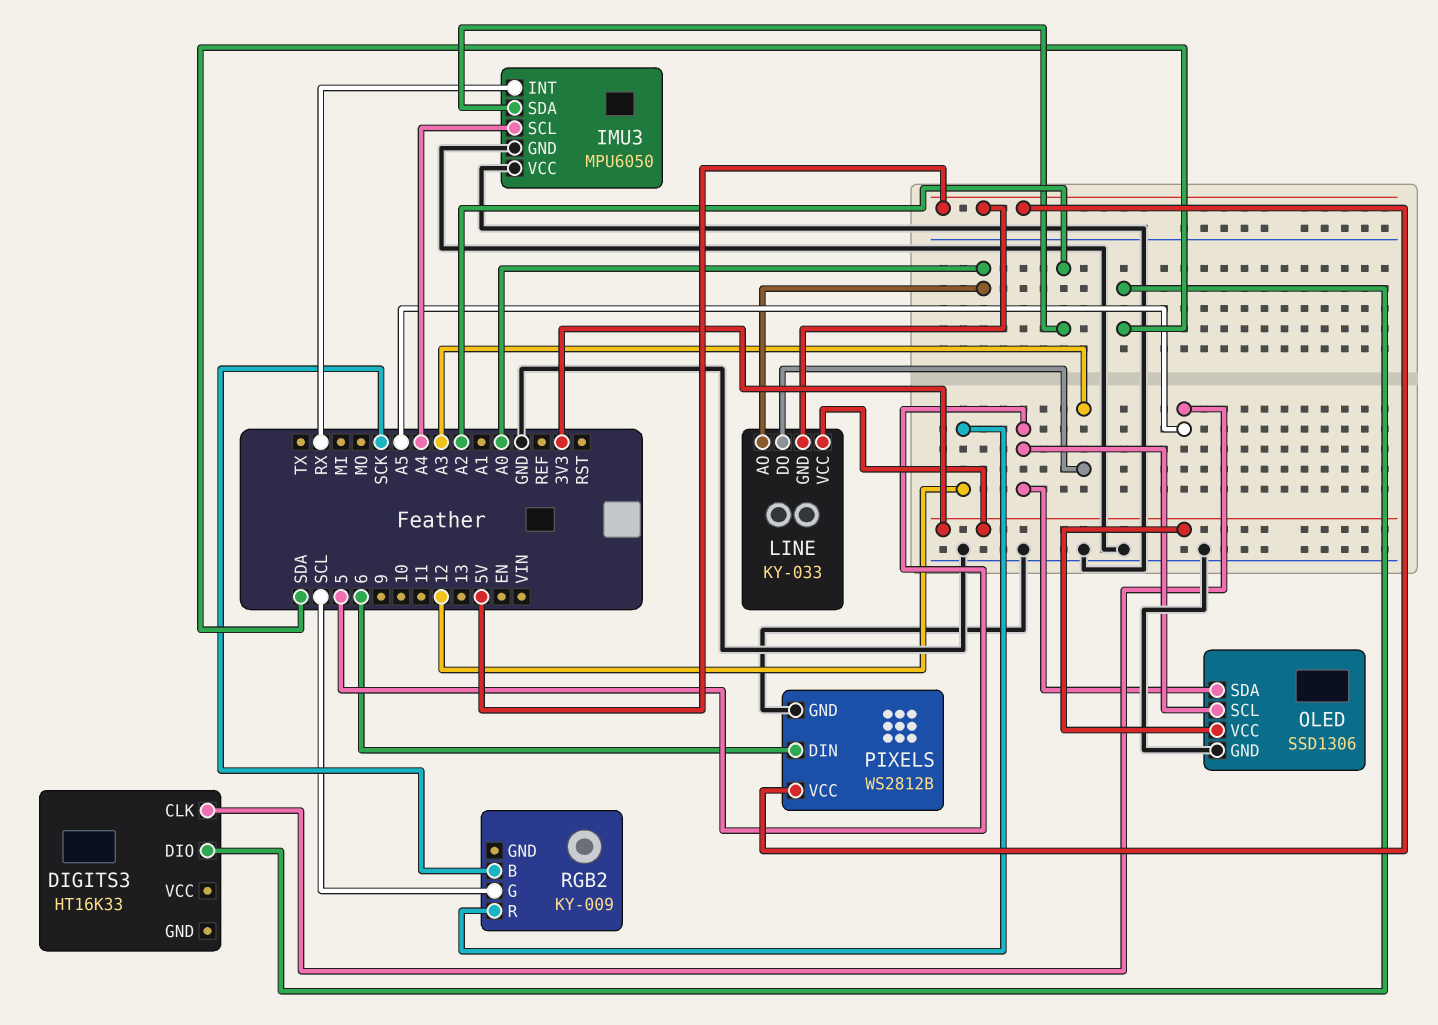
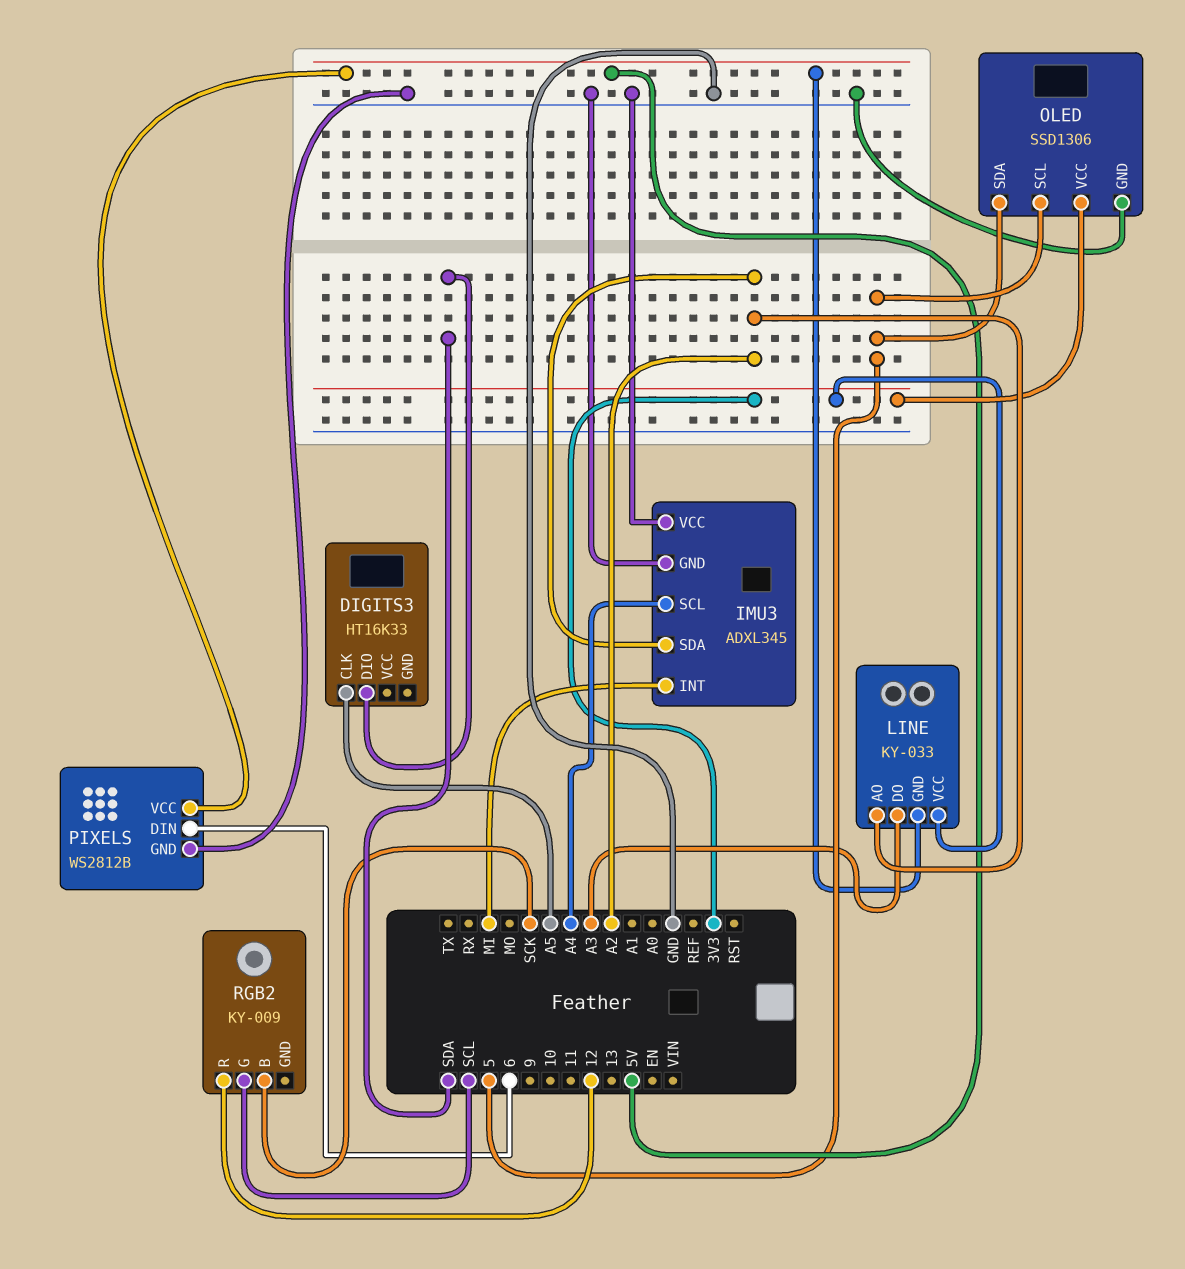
IMU3: MPU6050 -> ADXL345
IMU3 pin INT: RX -> MI
LINE pin AO: A0 -> A2

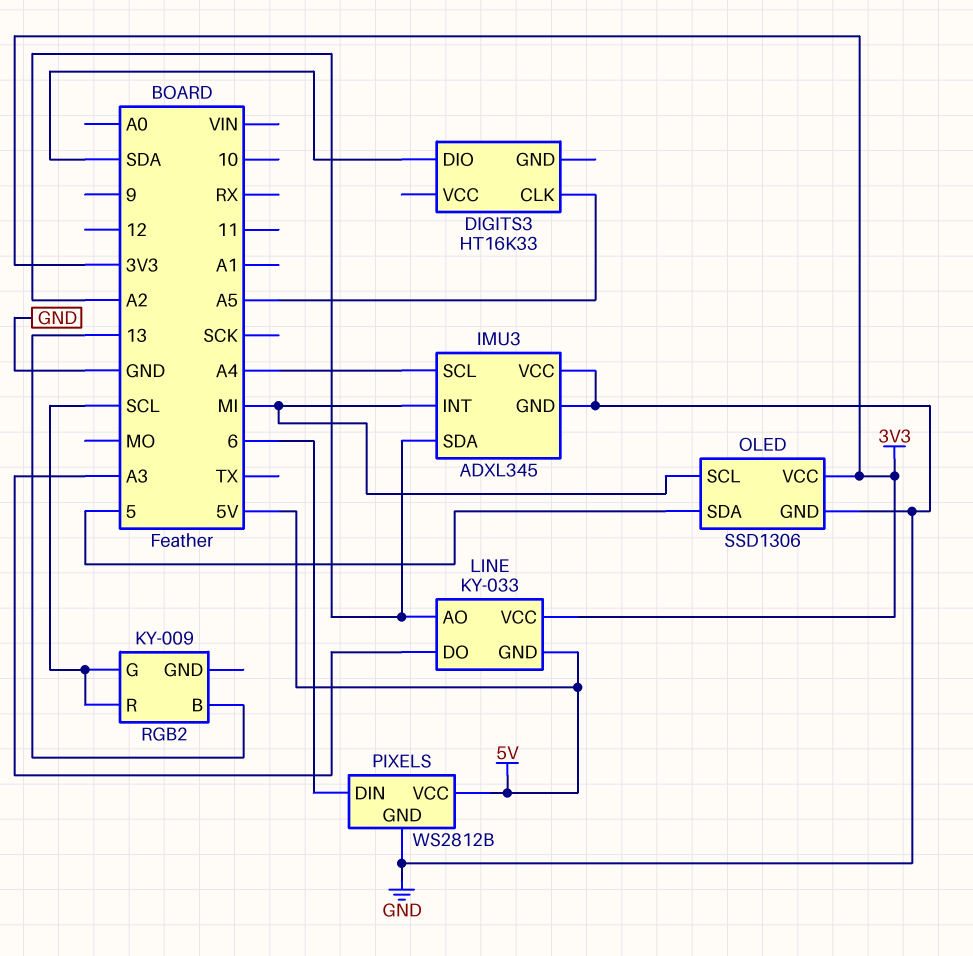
OLED pin SCL: 5 -> MI
RGB2 pin B: SCK -> 13
RGB2 pin R: 12 -> SCL

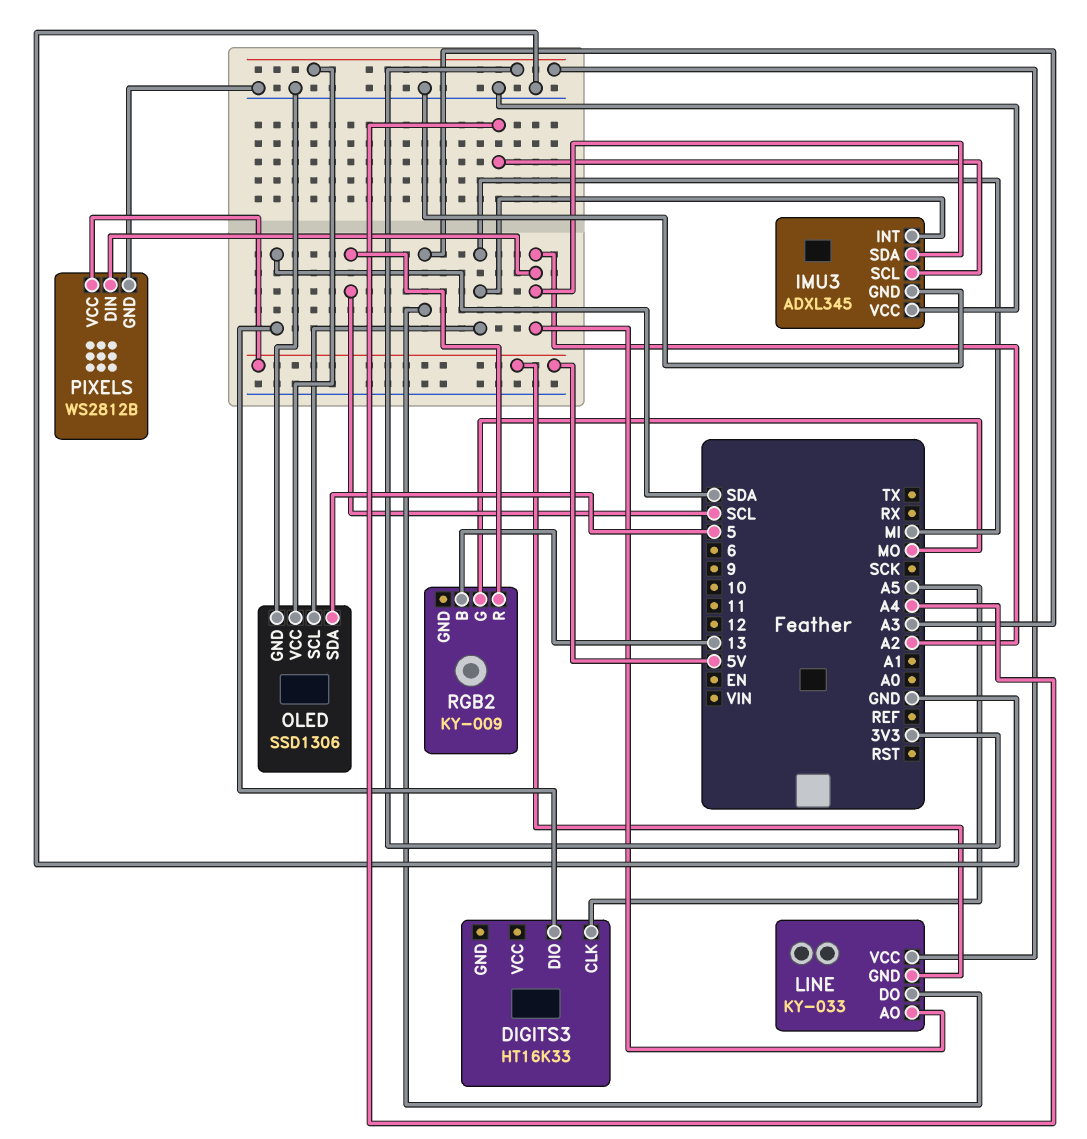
PIXELS pin DIN: 6 -> A2
RGB2 pin G: SCL -> MO

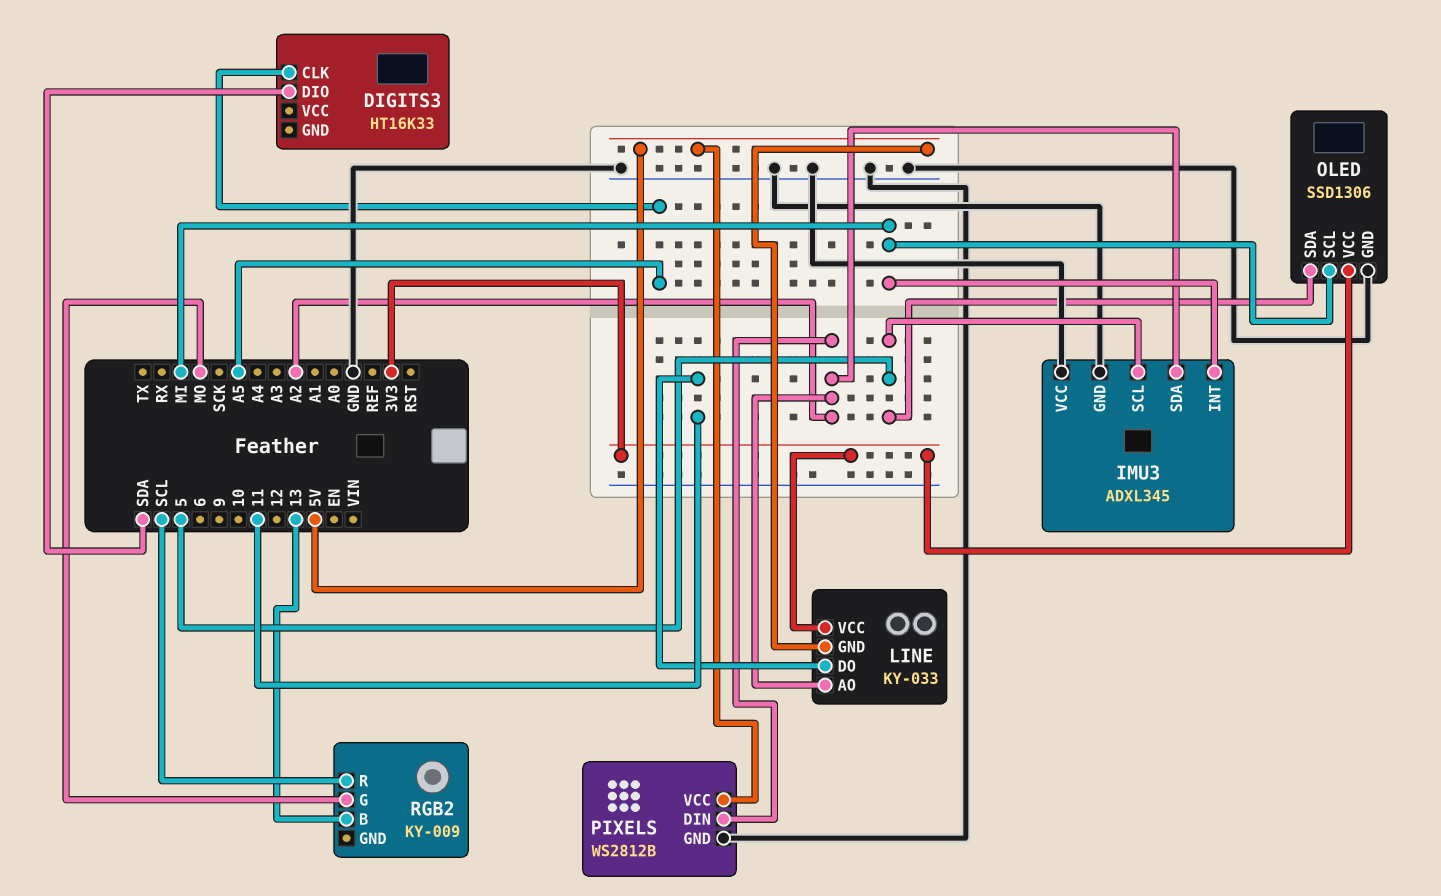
IMU3 pin SCL: A4 -> 5
LINE pin DO: A3 -> 11

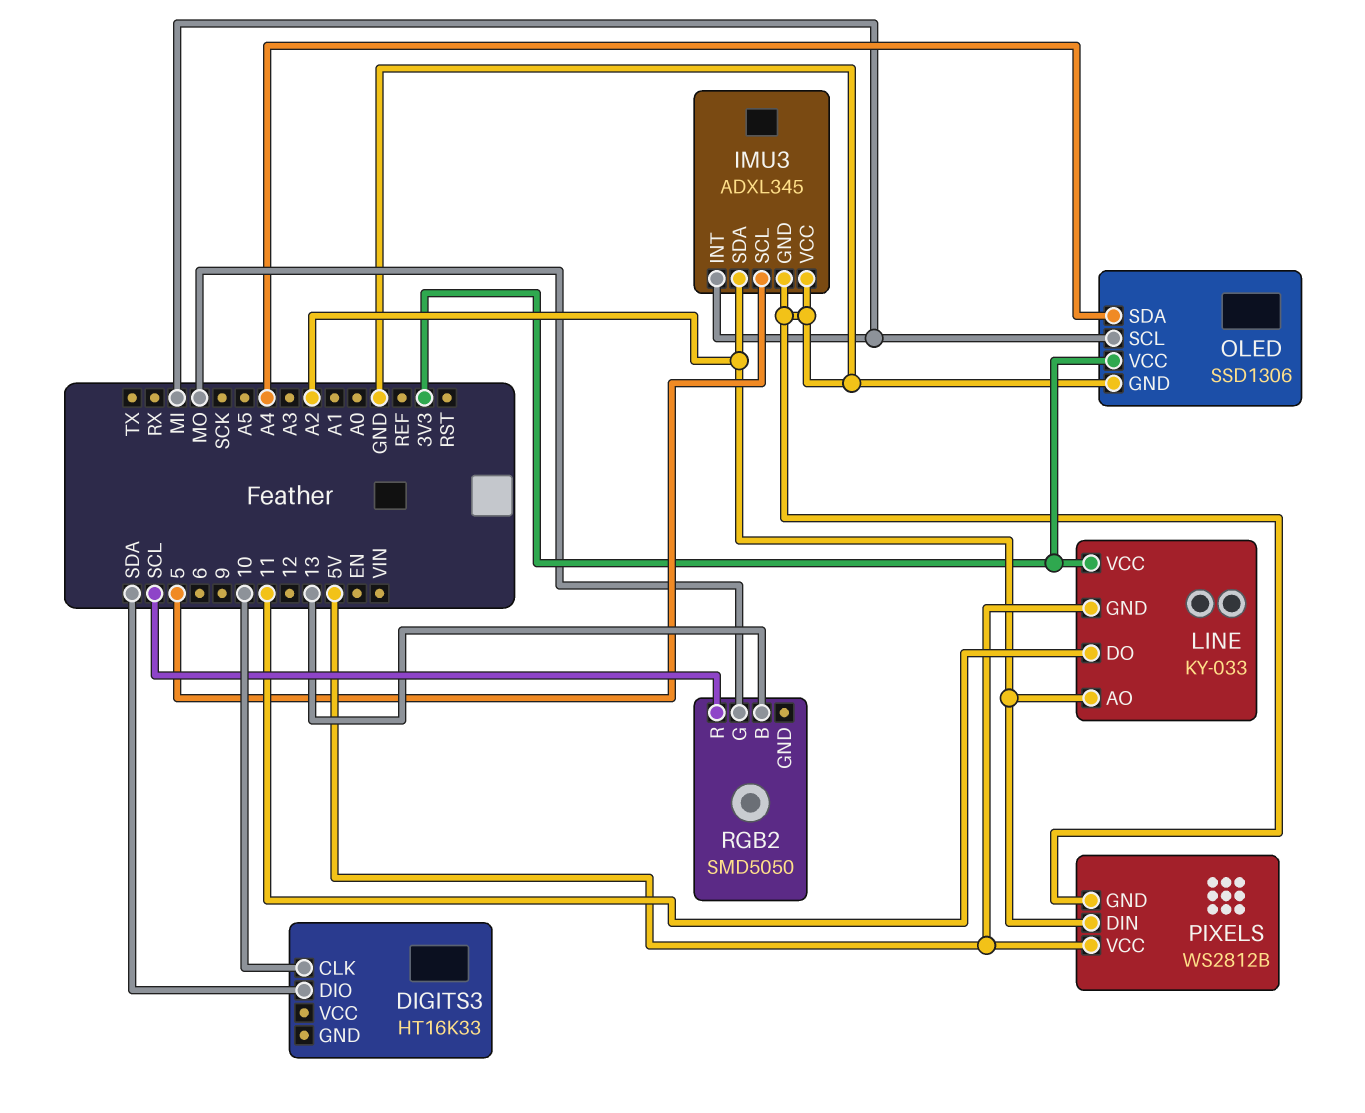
DIGITS3 pin CLK: A5 -> 10
OLED pin SDA: 5 -> A4
RGB2: KY-009 -> SMD5050

